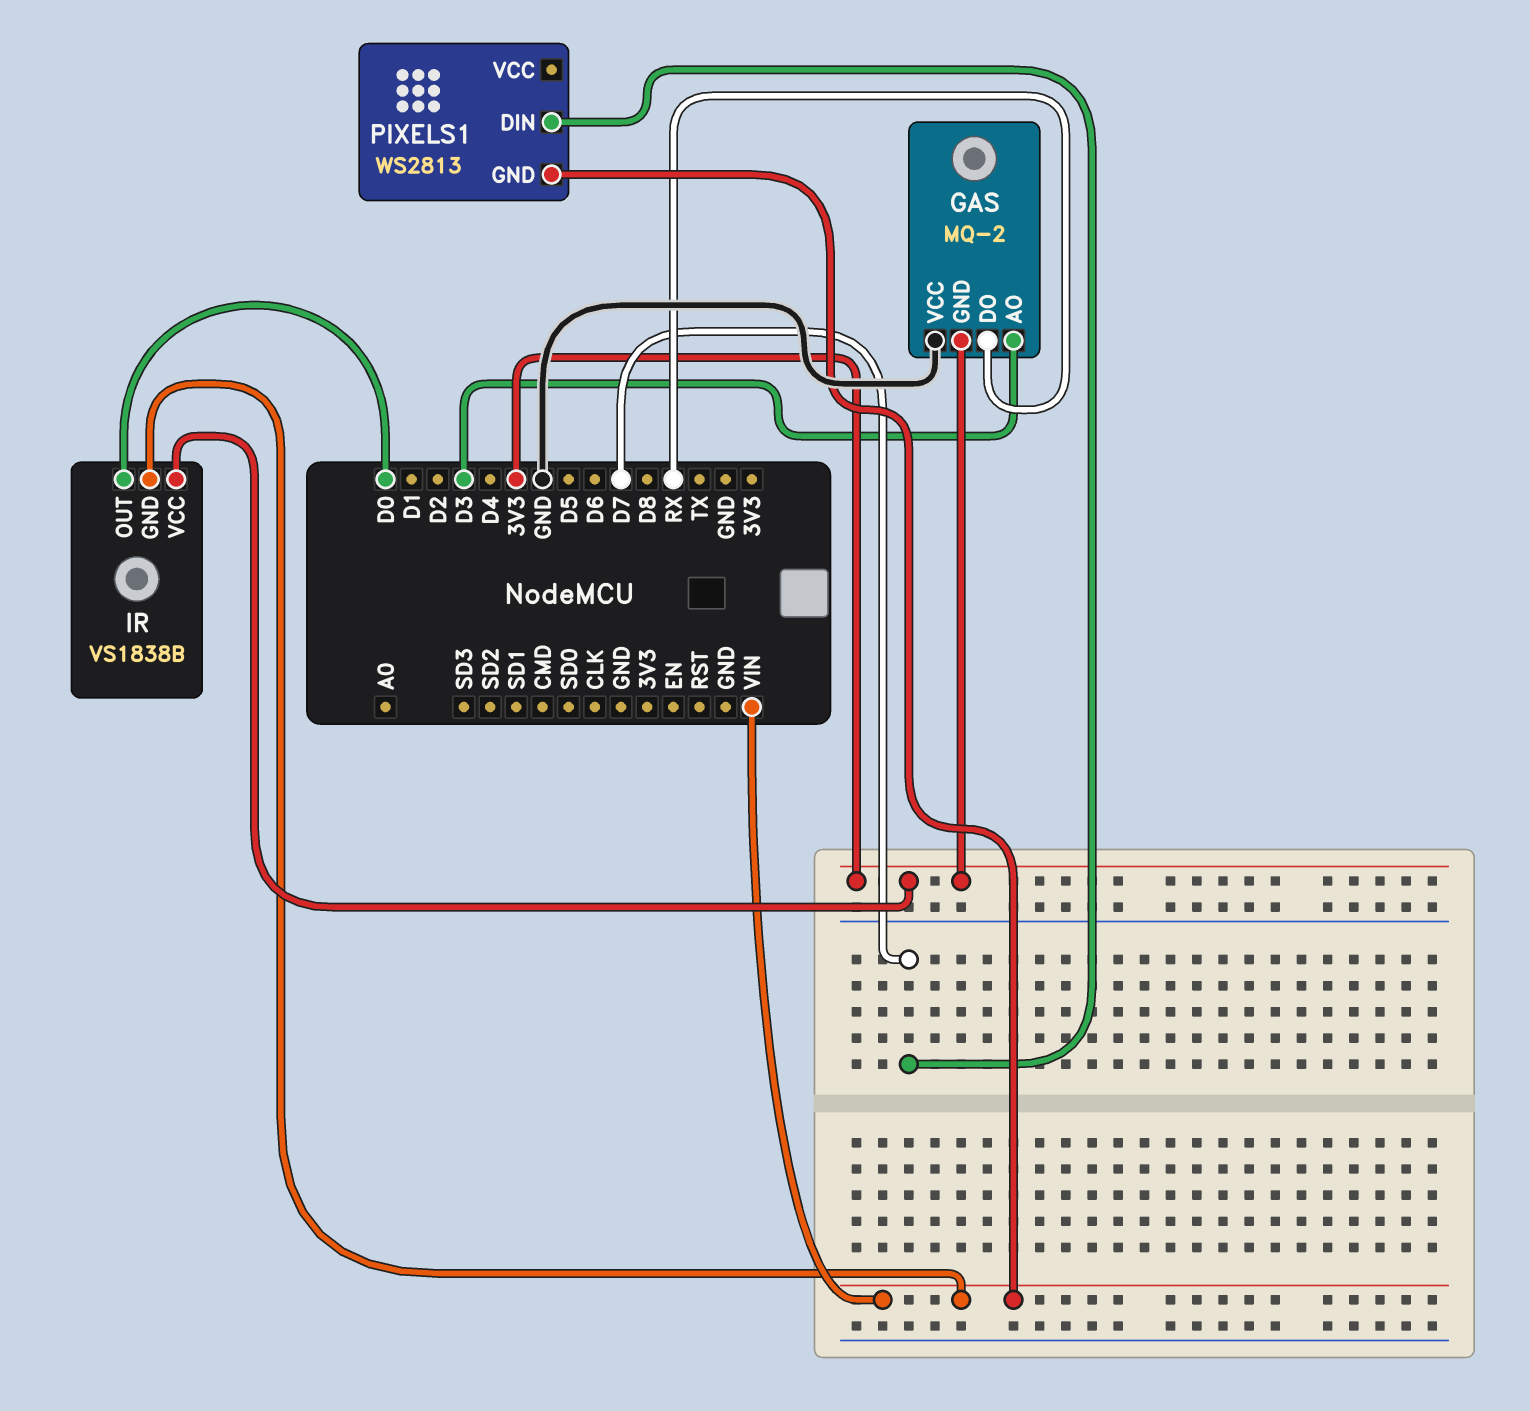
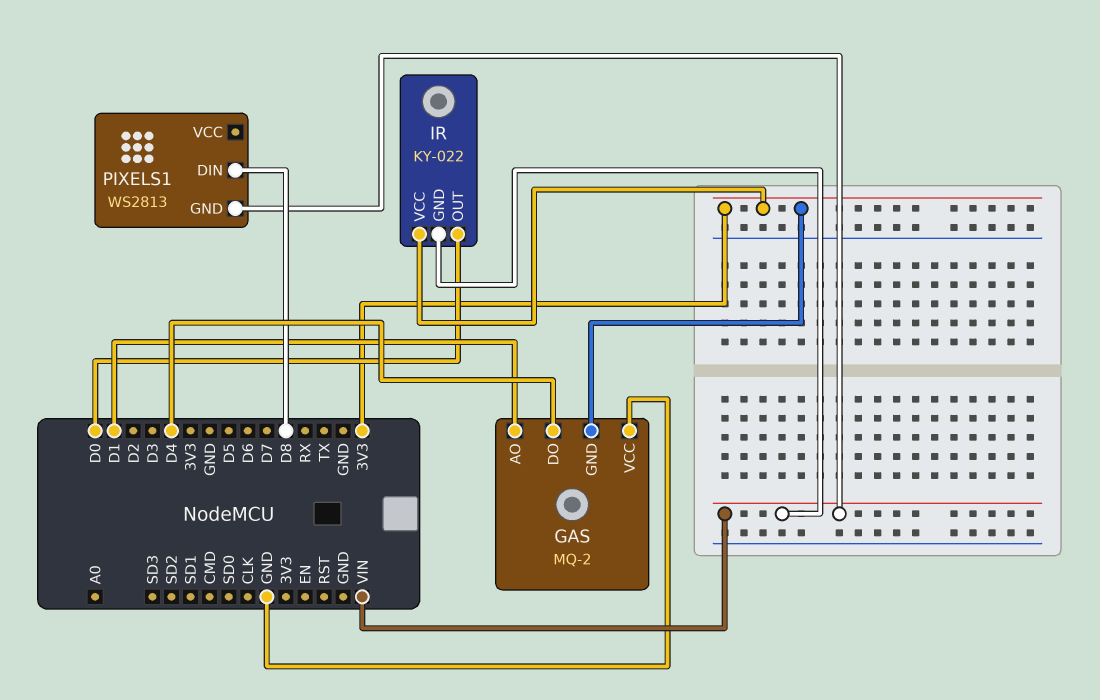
GAS pin AO: D3 -> D1
GAS pin DO: RX -> D4
IR: VS1838B -> KY-022
PIXELS1 pin DIN: D7 -> D8

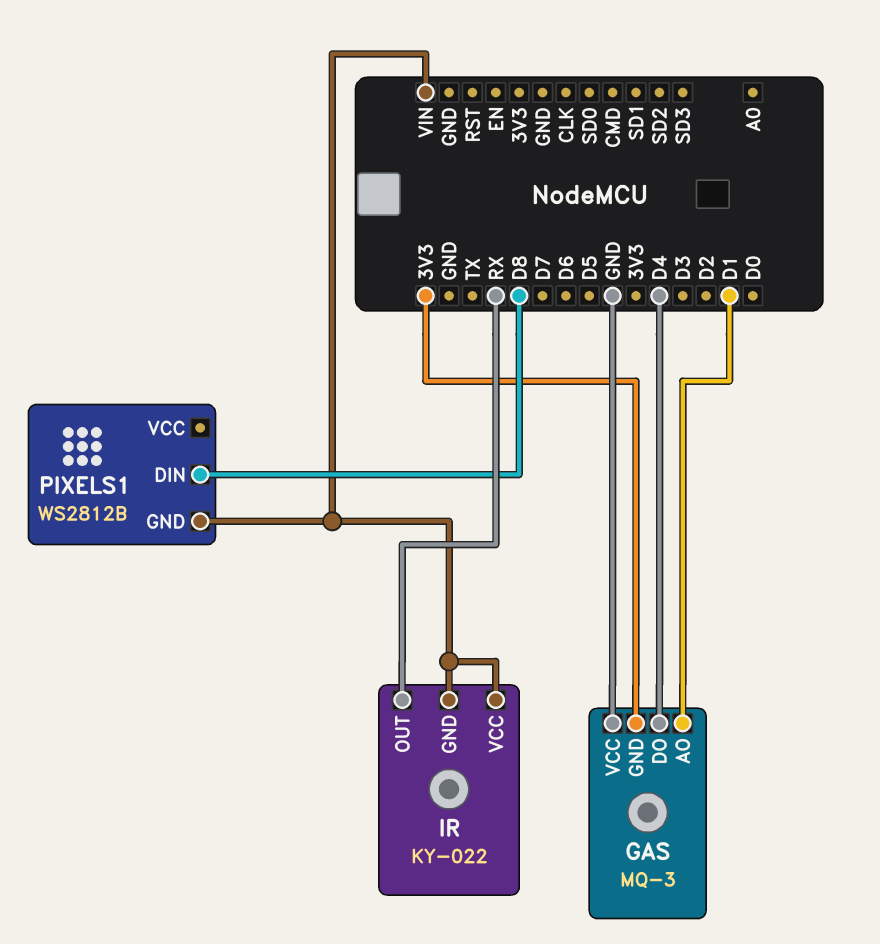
GAS: MQ-2 -> MQ-3
IR pin OUT: D0 -> RX
IR pin VCC: 3V3 -> VIN
PIXELS1: WS2813 -> WS2812B

